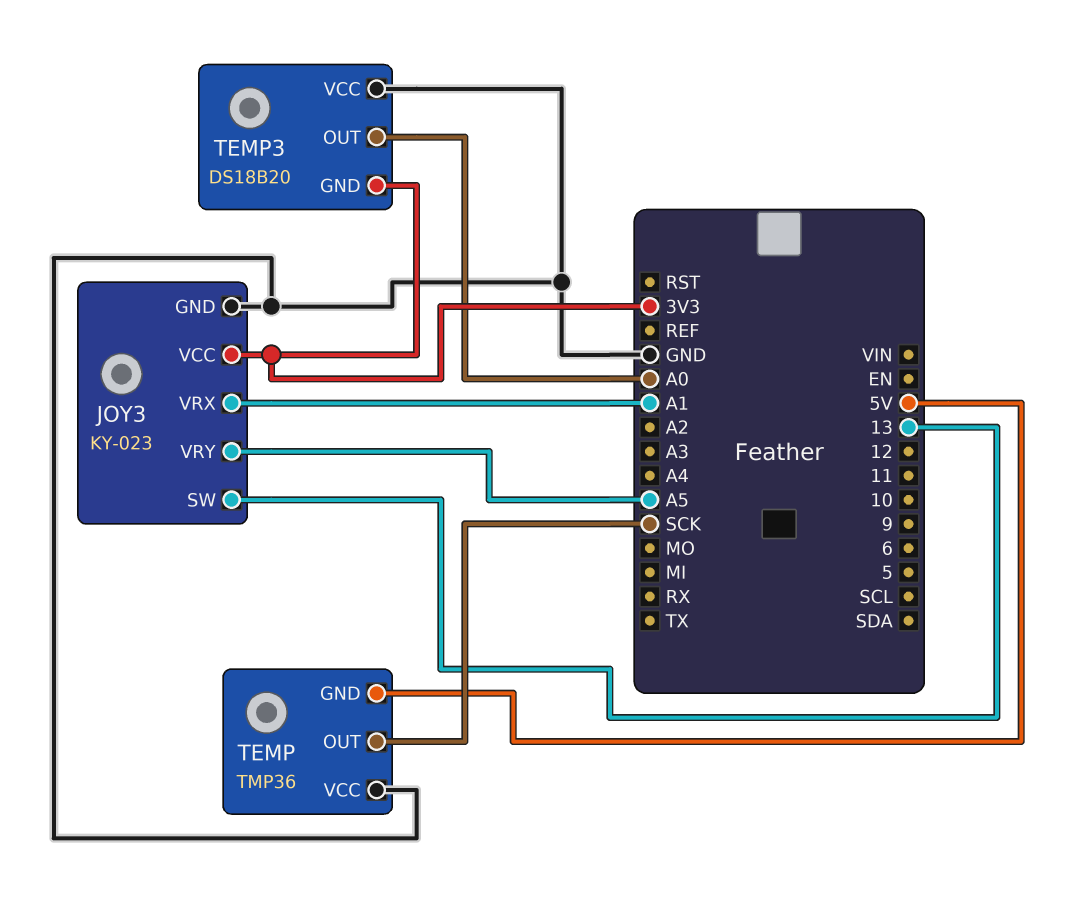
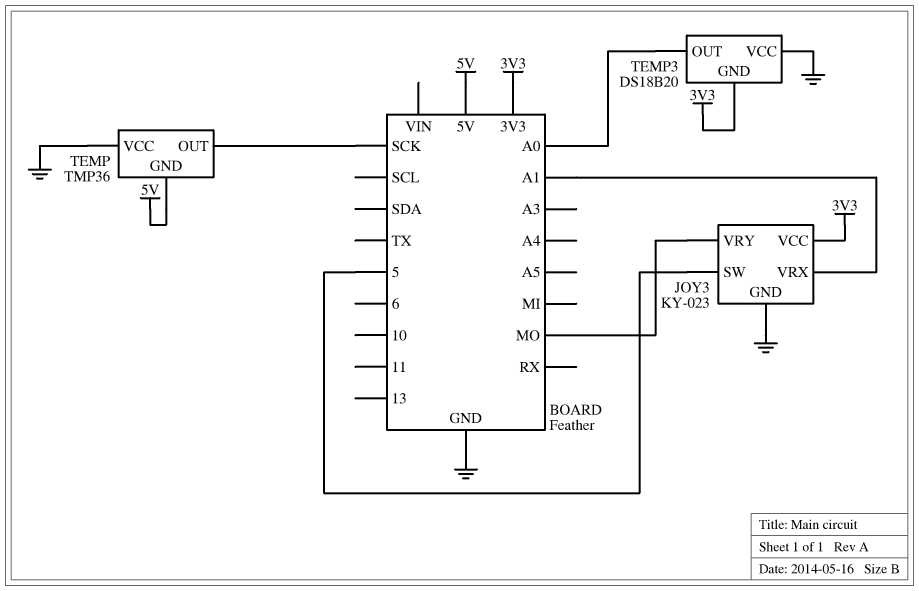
JOY3 pin SW: 13 -> 5
JOY3 pin VRY: A5 -> MO

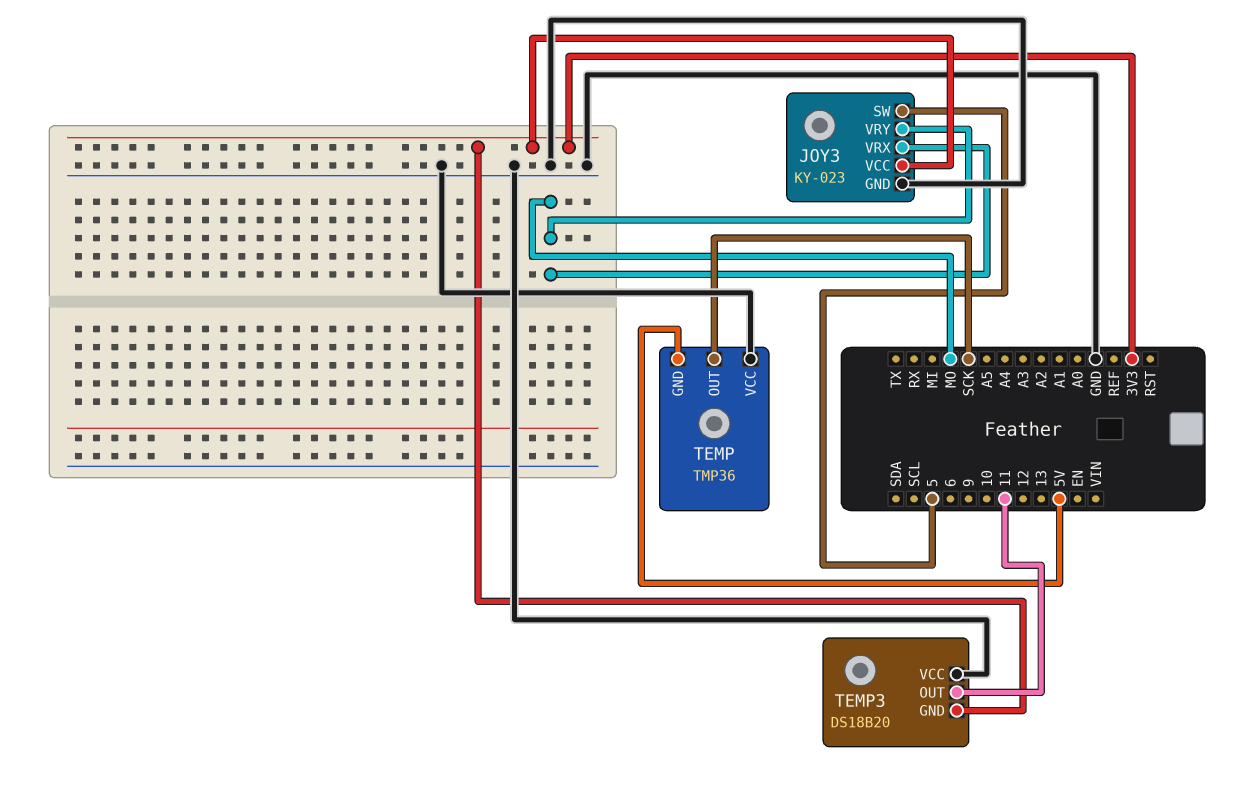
JOY3 pin VRX: A1 -> MO
TEMP3 pin OUT: A0 -> 11

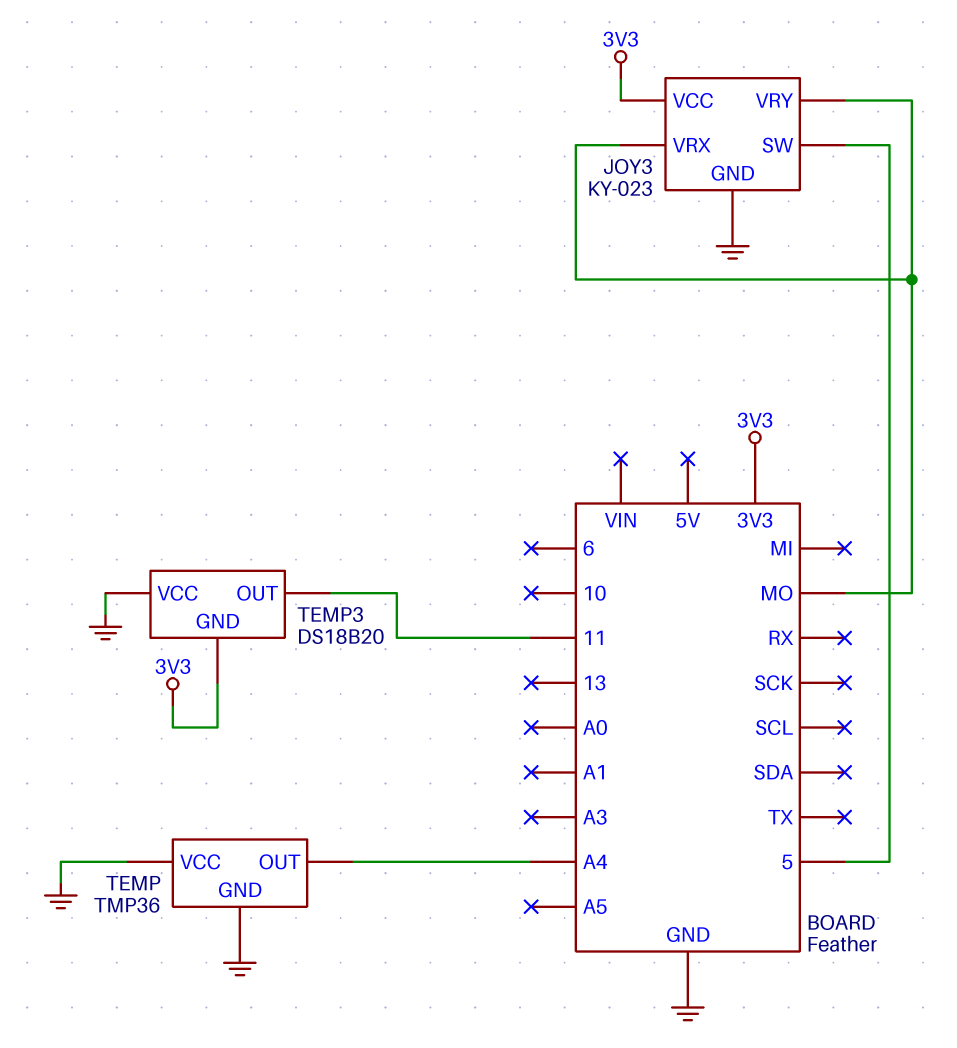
TEMP pin GND: 5V -> GND
TEMP pin OUT: SCK -> A4

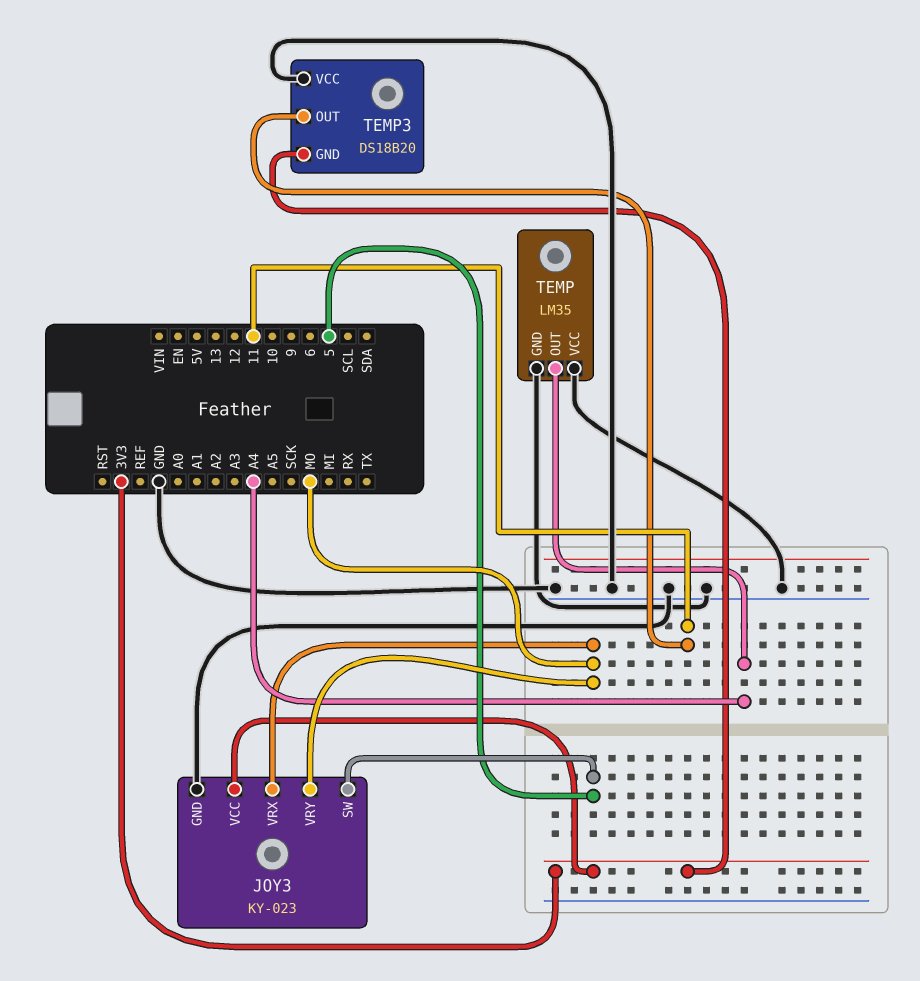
TEMP: TMP36 -> LM35

